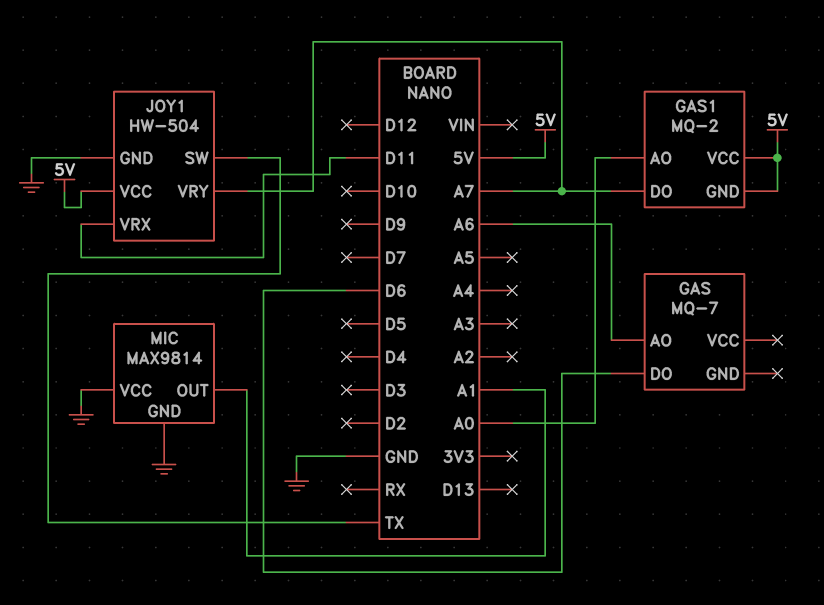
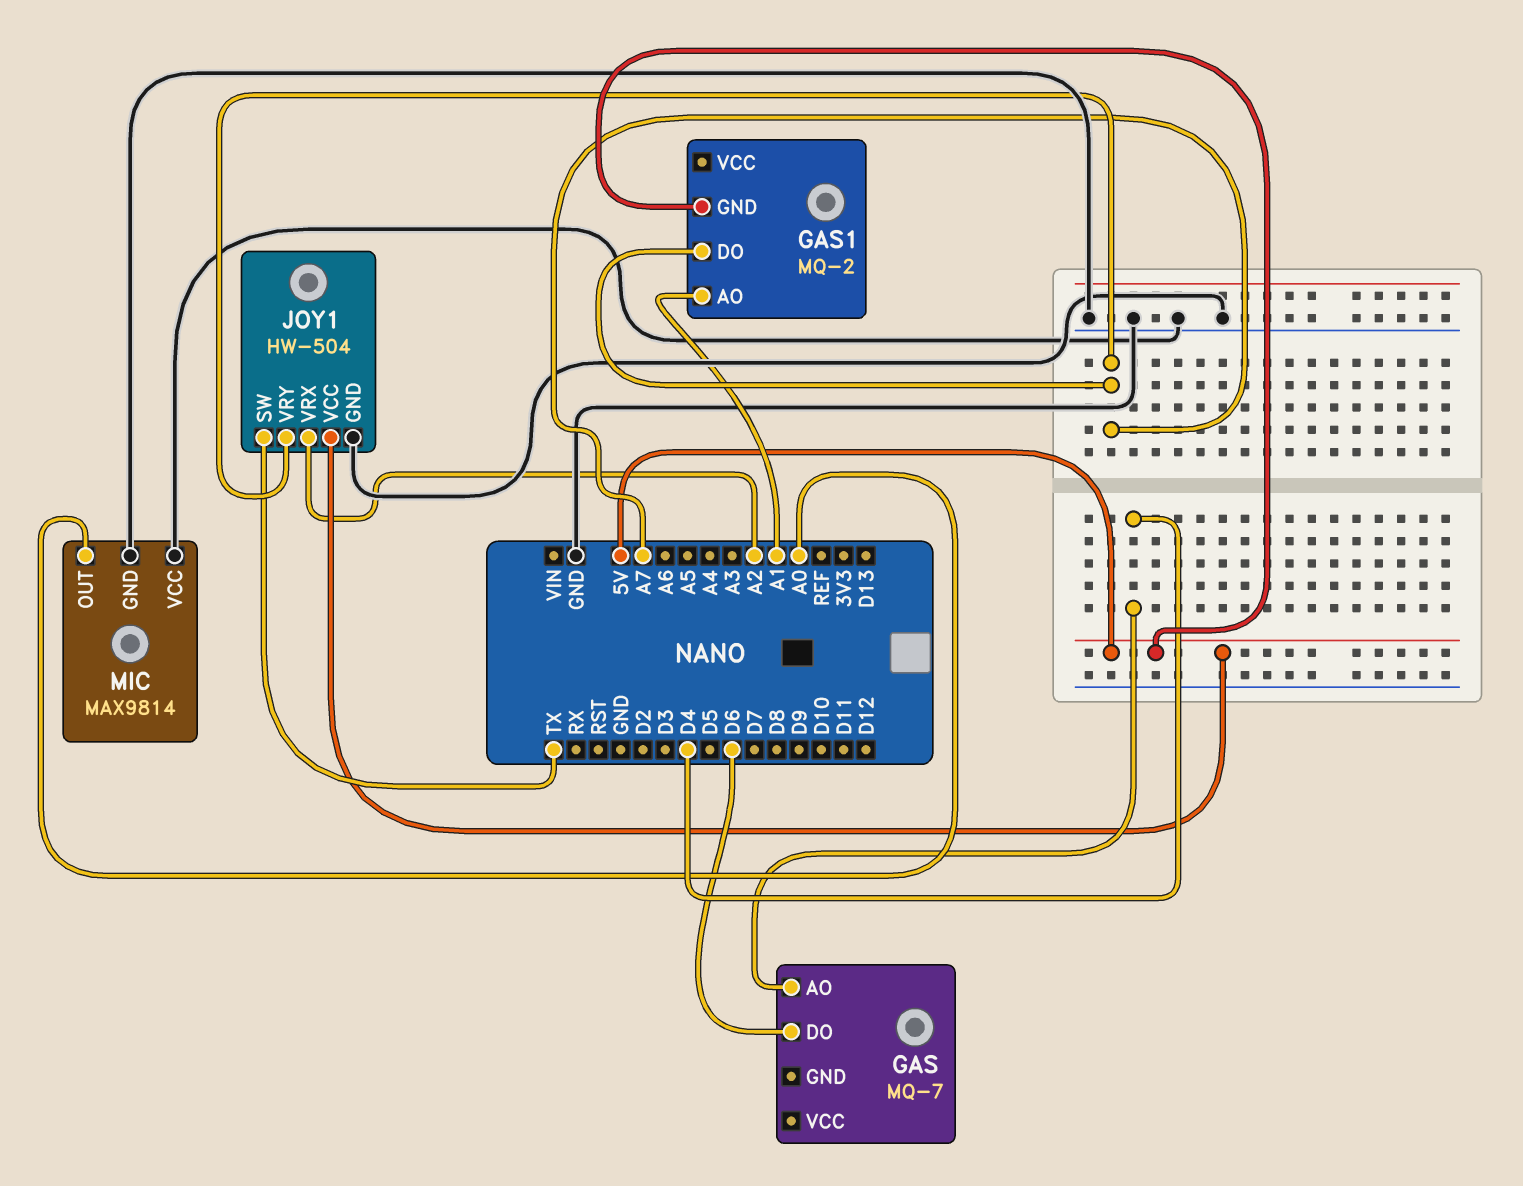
GAS pin AO: A6 -> D4
GAS1 pin AO: A0 -> A1
GAS1 pin VCC: 5V -> none
JOY1 pin VRX: D11 -> A2
MIC pin OUT: A1 -> A0

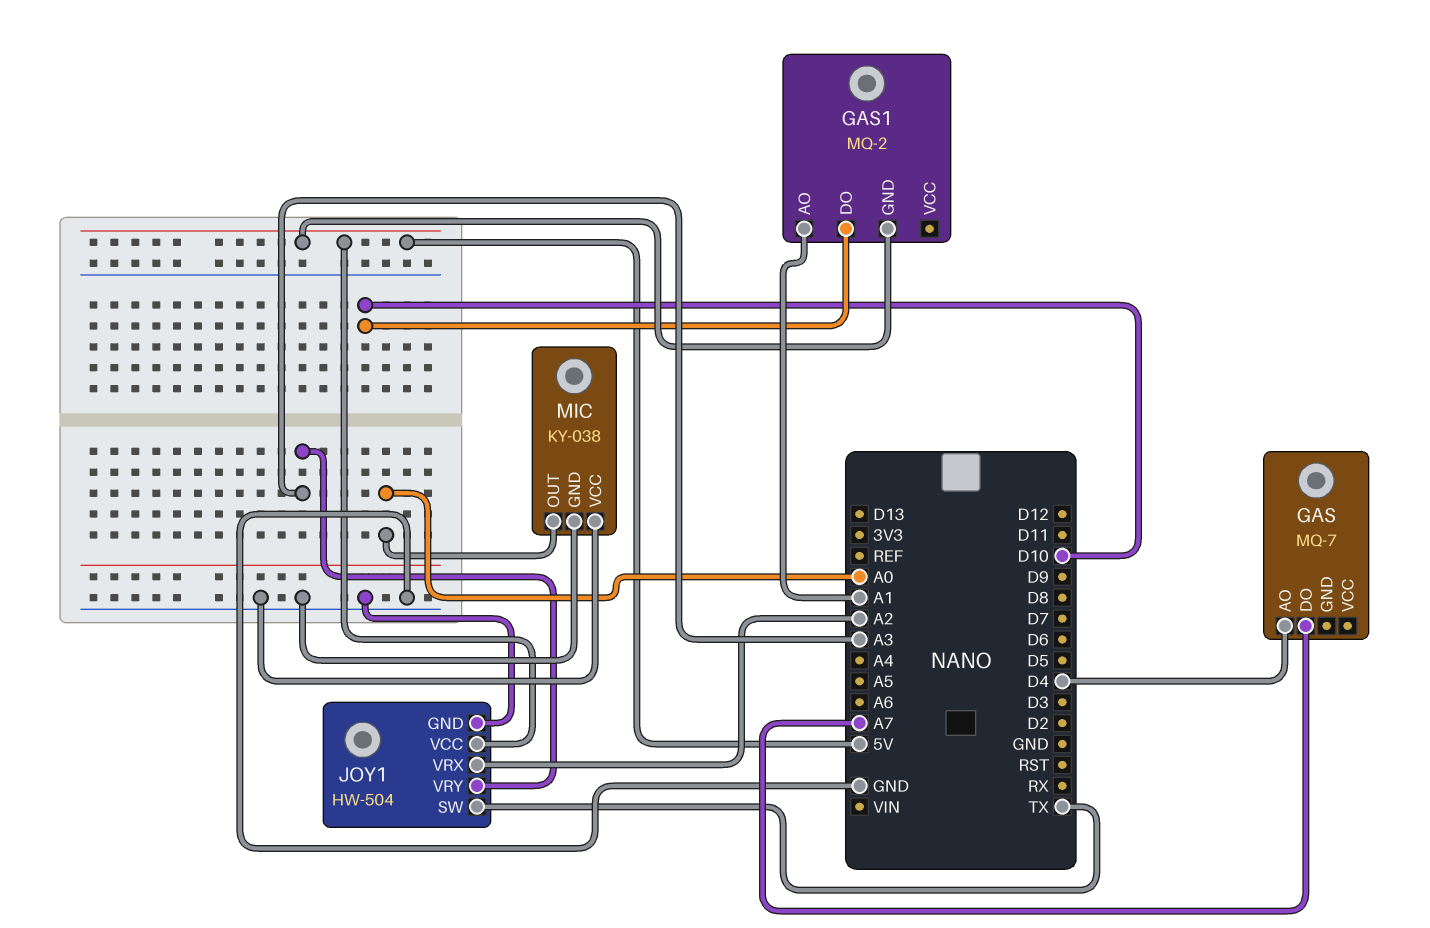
GAS pin DO: D6 -> A7
GAS1 pin DO: A7 -> D10
JOY1 pin VRY: A7 -> A3
MIC: MAX9814 -> KY-038

